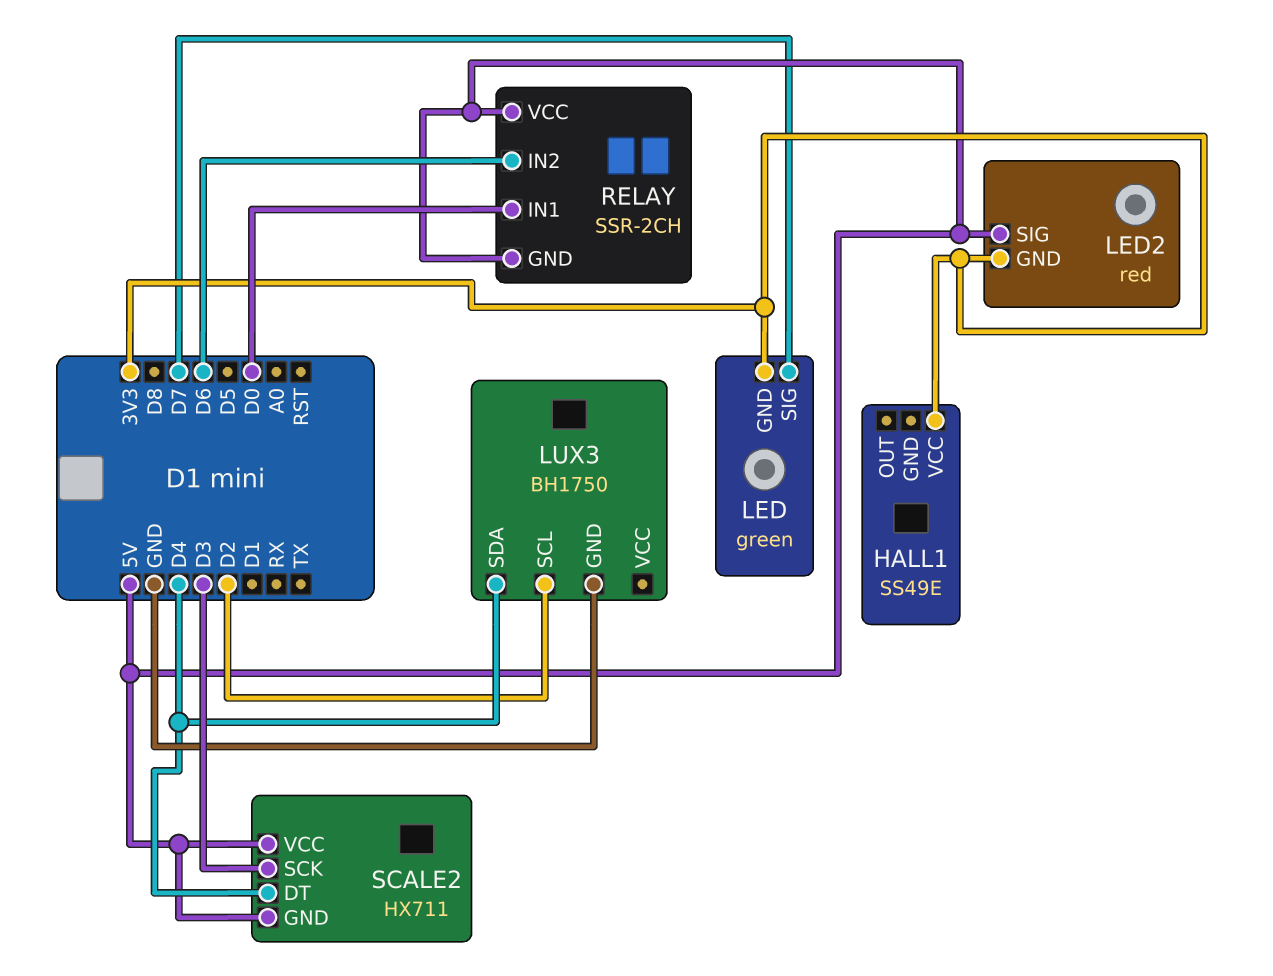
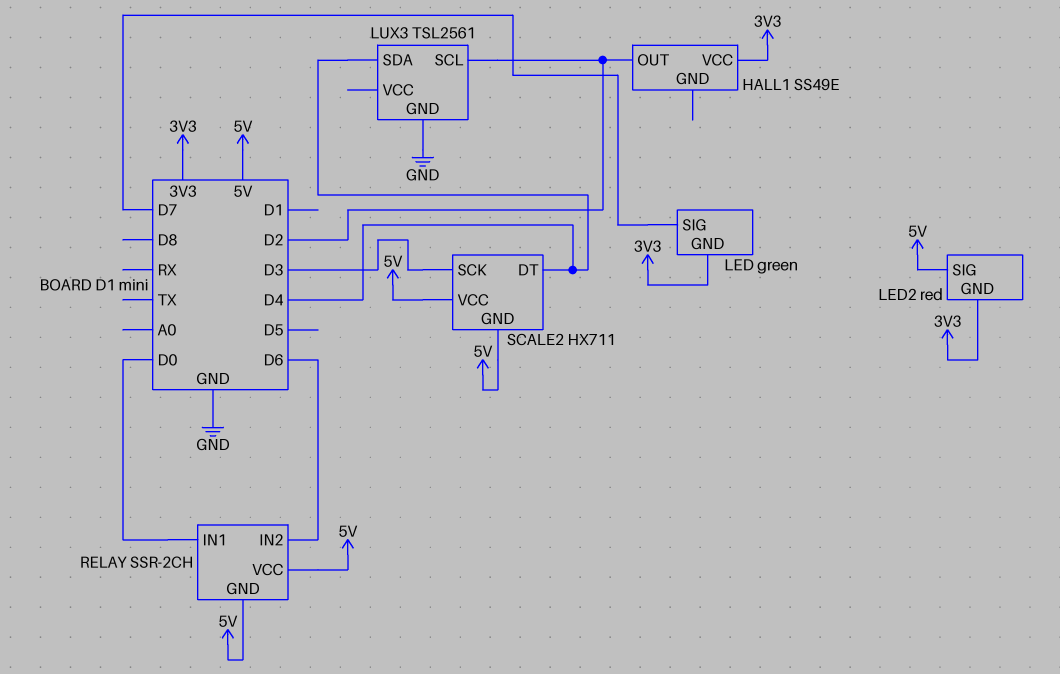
HALL1 pin OUT: none -> D2
LUX3: BH1750 -> TSL2561

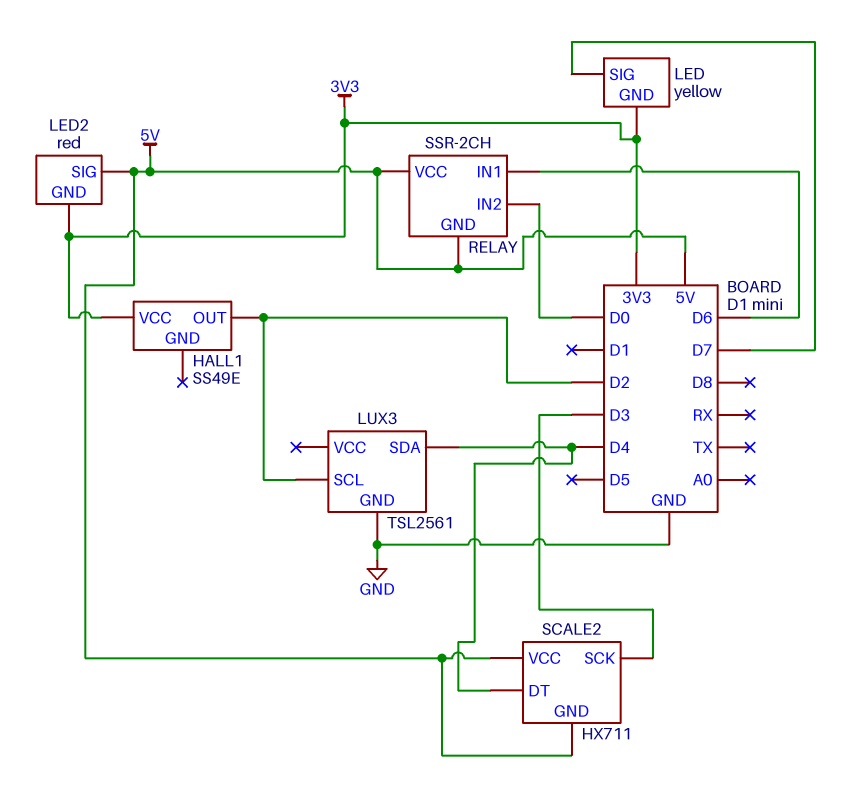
LED: green -> yellow
RELAY pin IN1: D0 -> D6
RELAY pin IN2: D6 -> D0

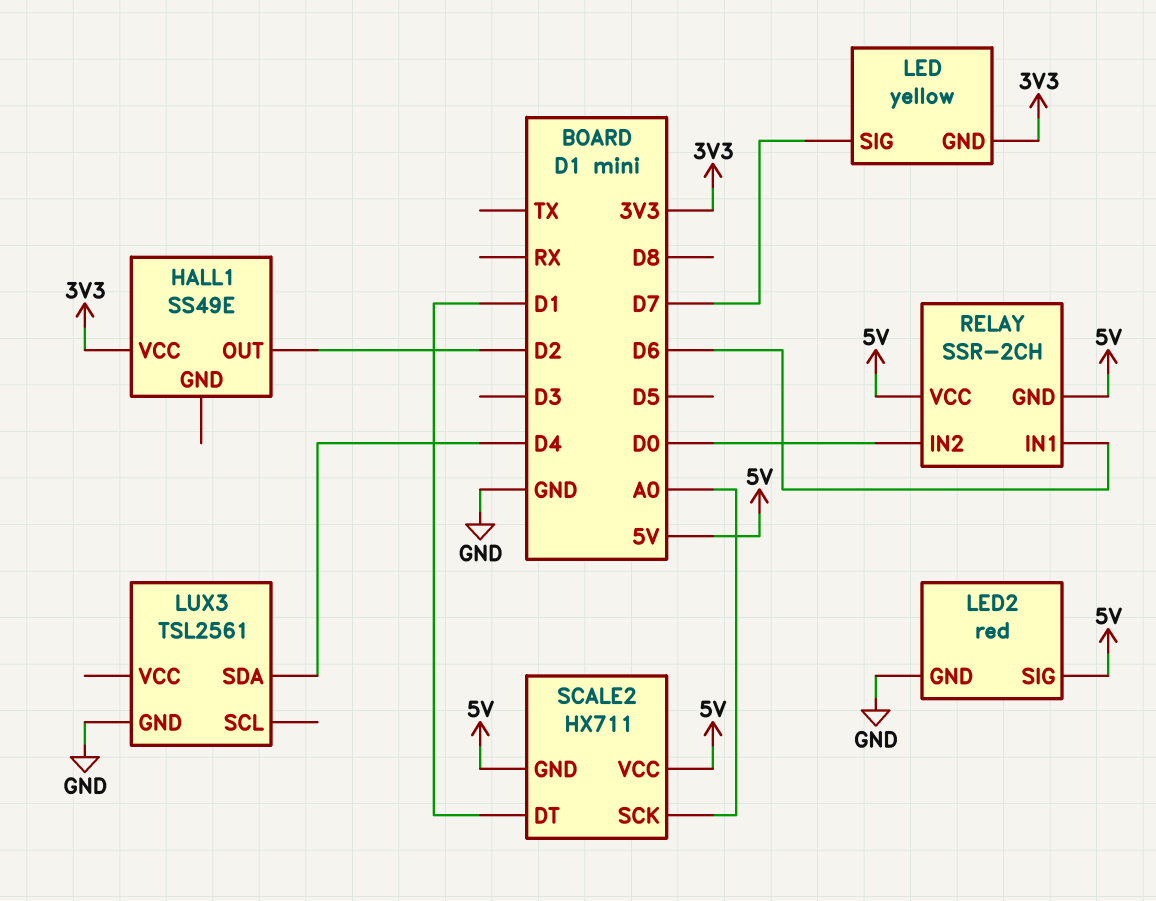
LED2 pin GND: 3V3 -> GND
LUX3 pin SCL: D2 -> none
SCALE2 pin DT: D4 -> D1
SCALE2 pin SCK: D3 -> A0

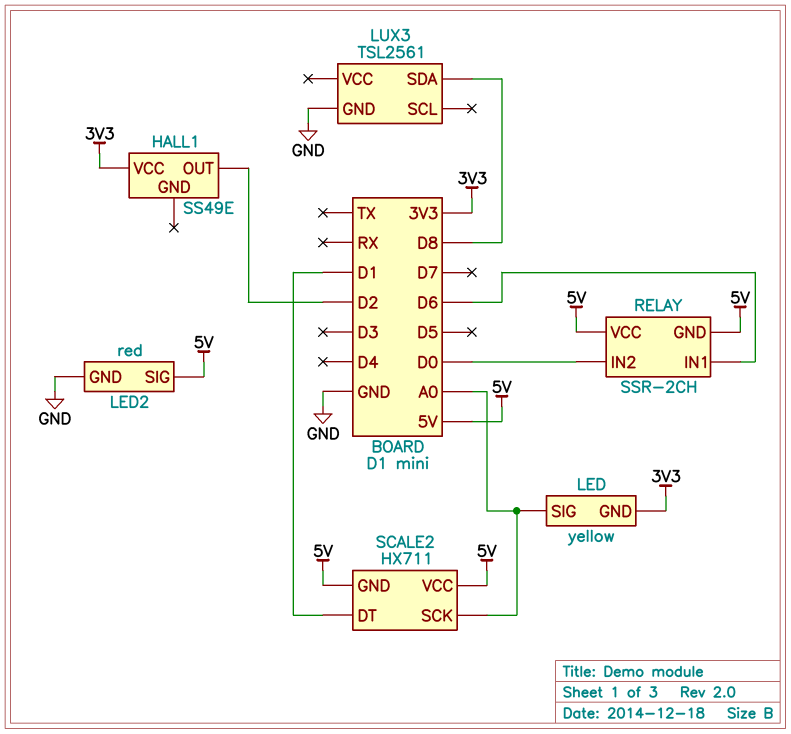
LED pin SIG: D7 -> A0
LUX3 pin SDA: D4 -> D8

